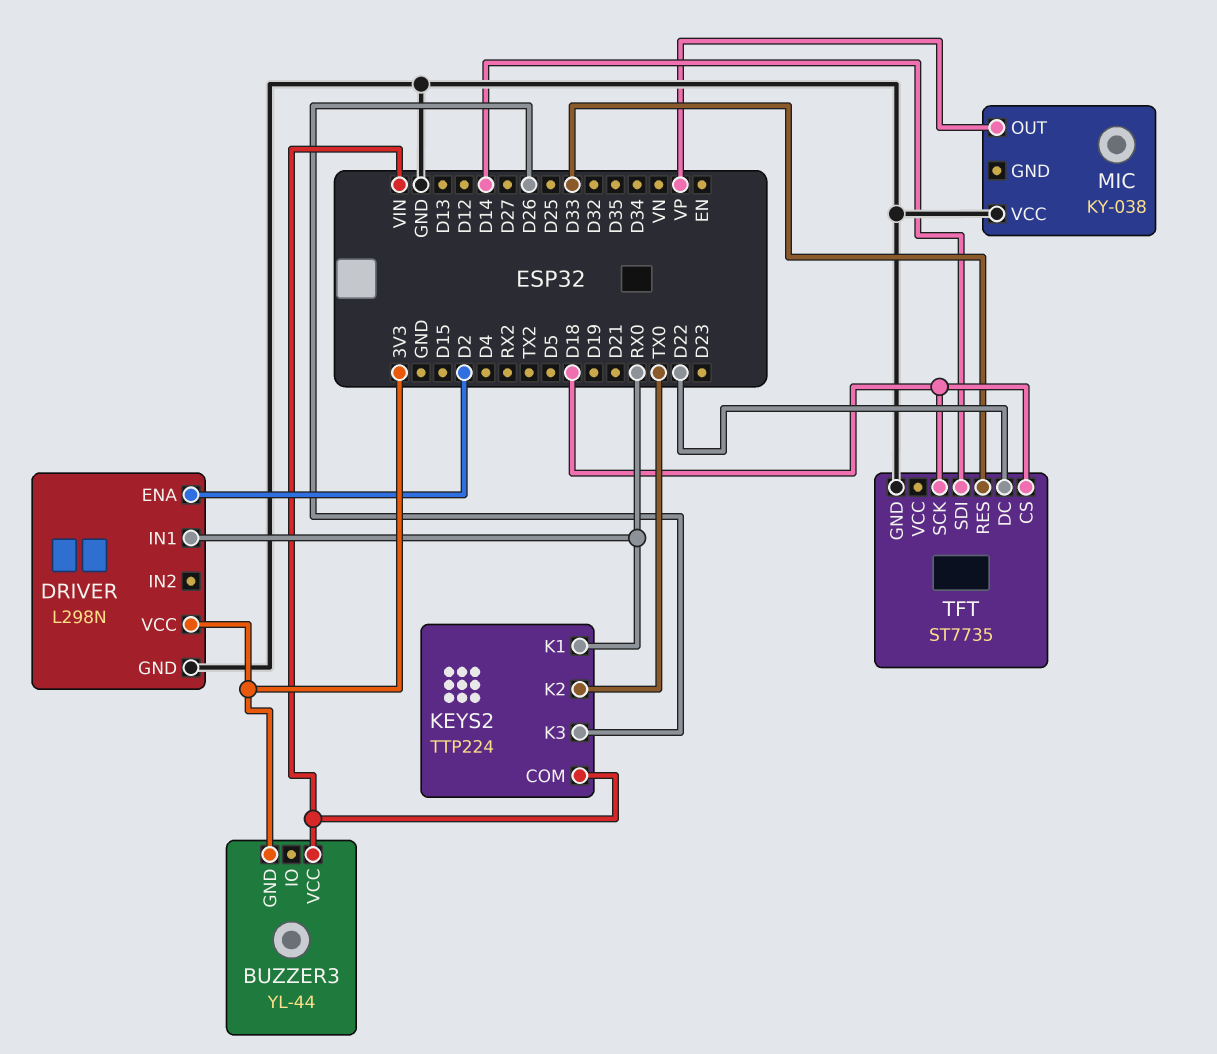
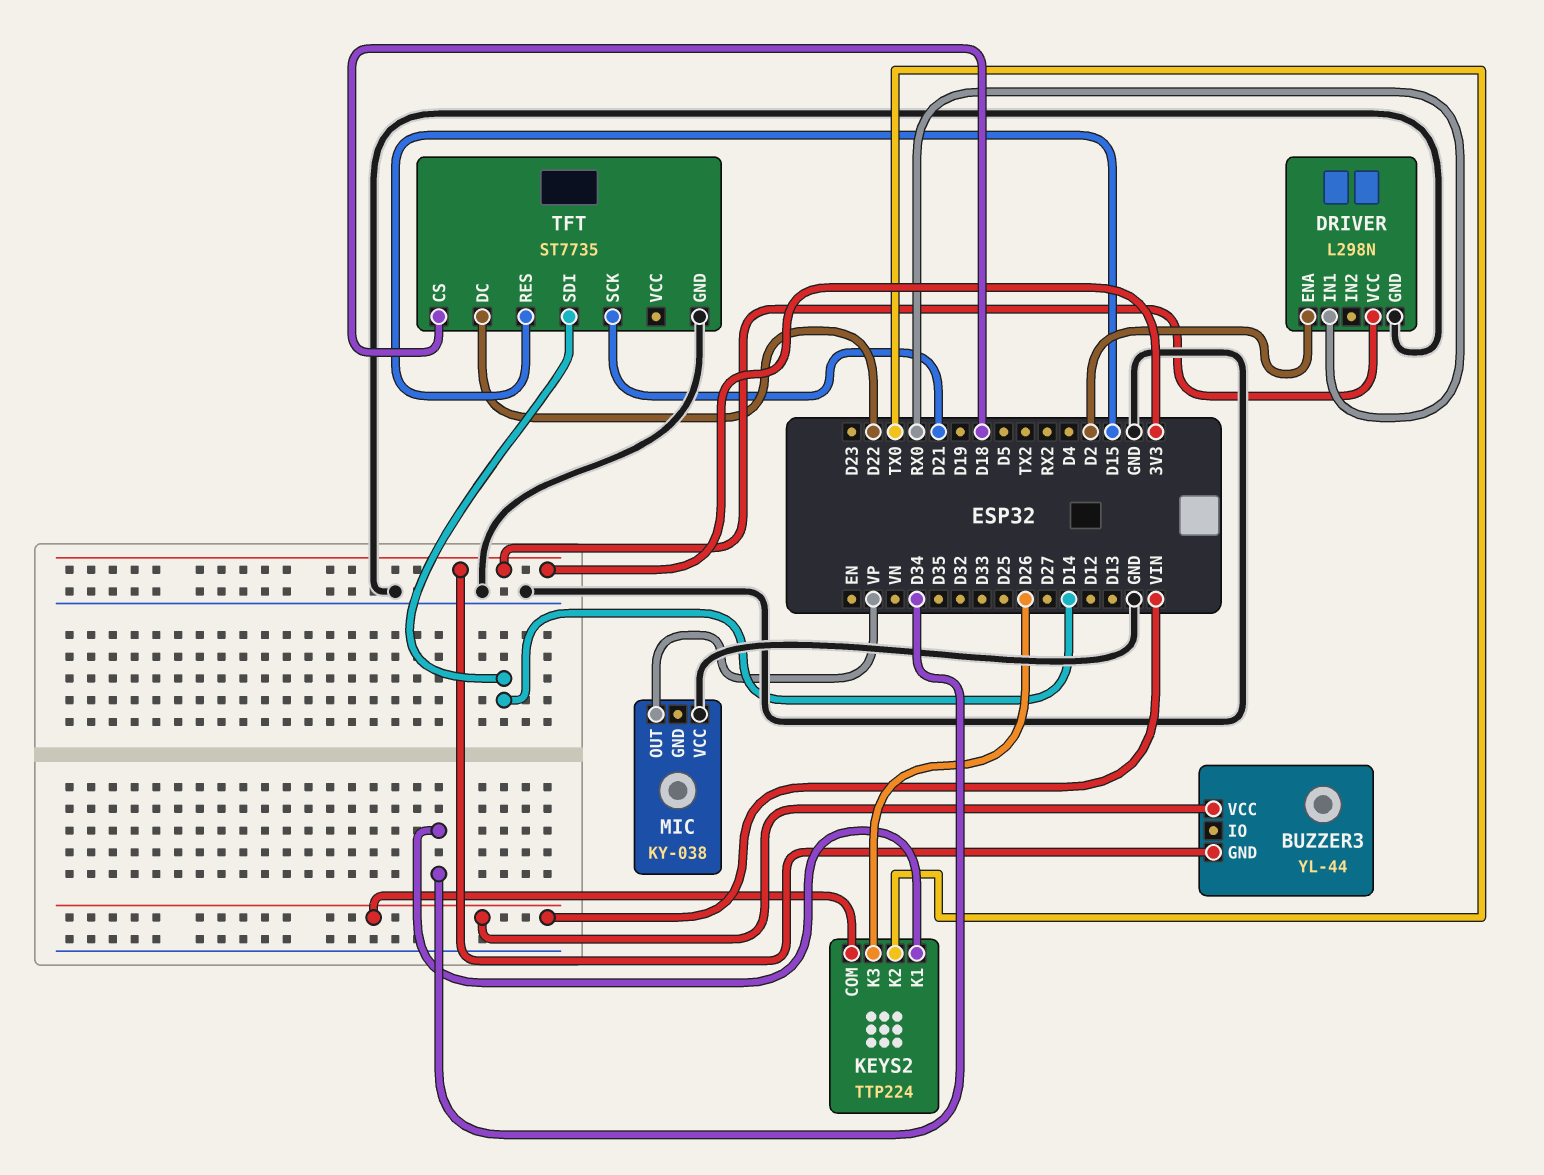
KEYS2 pin K1: RX0 -> D34
TFT pin RES: D33 -> D15
TFT pin SCK: D18 -> D21

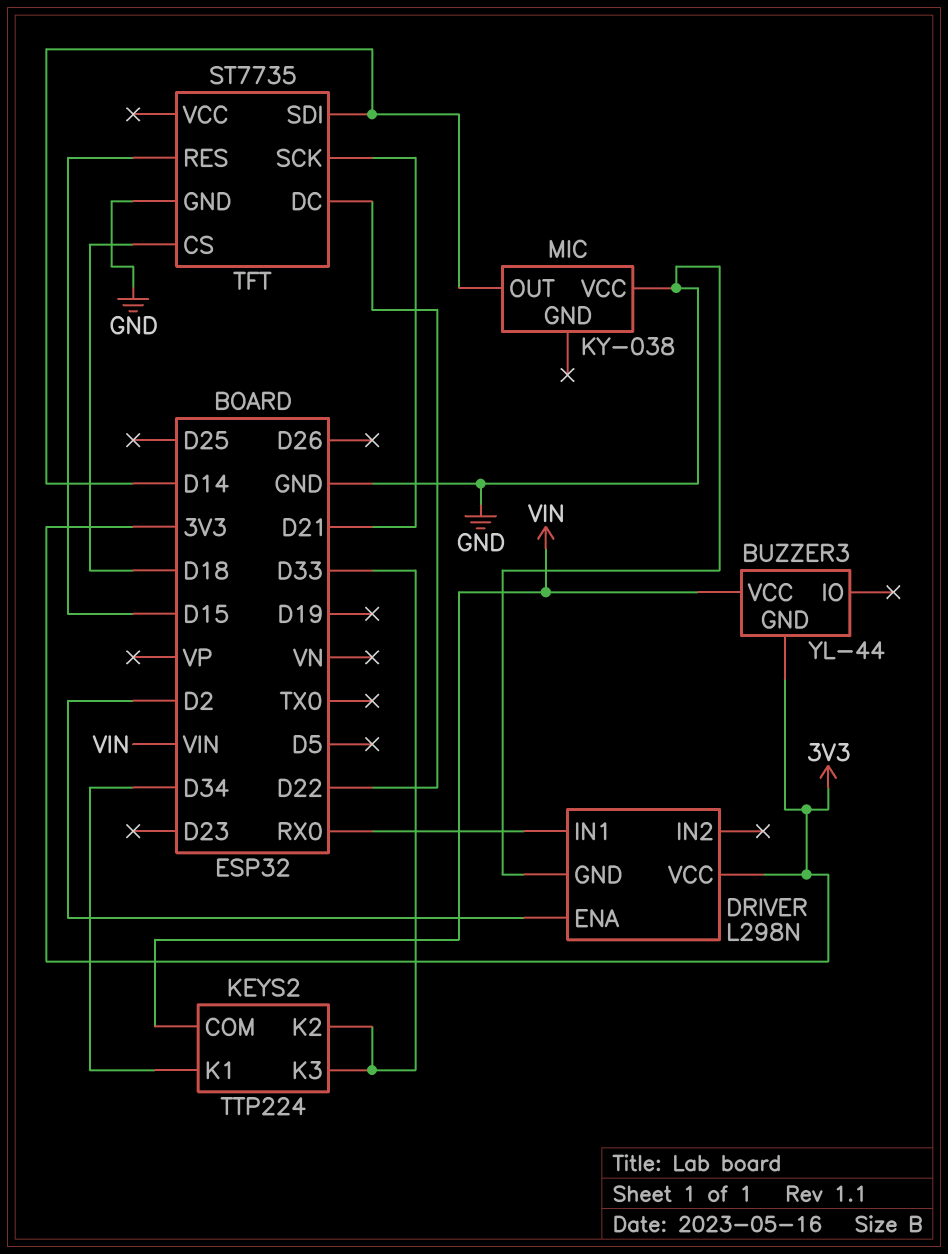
KEYS2 pin K2: TX0 -> D33
KEYS2 pin K3: D26 -> D33
MIC pin OUT: VP -> D14

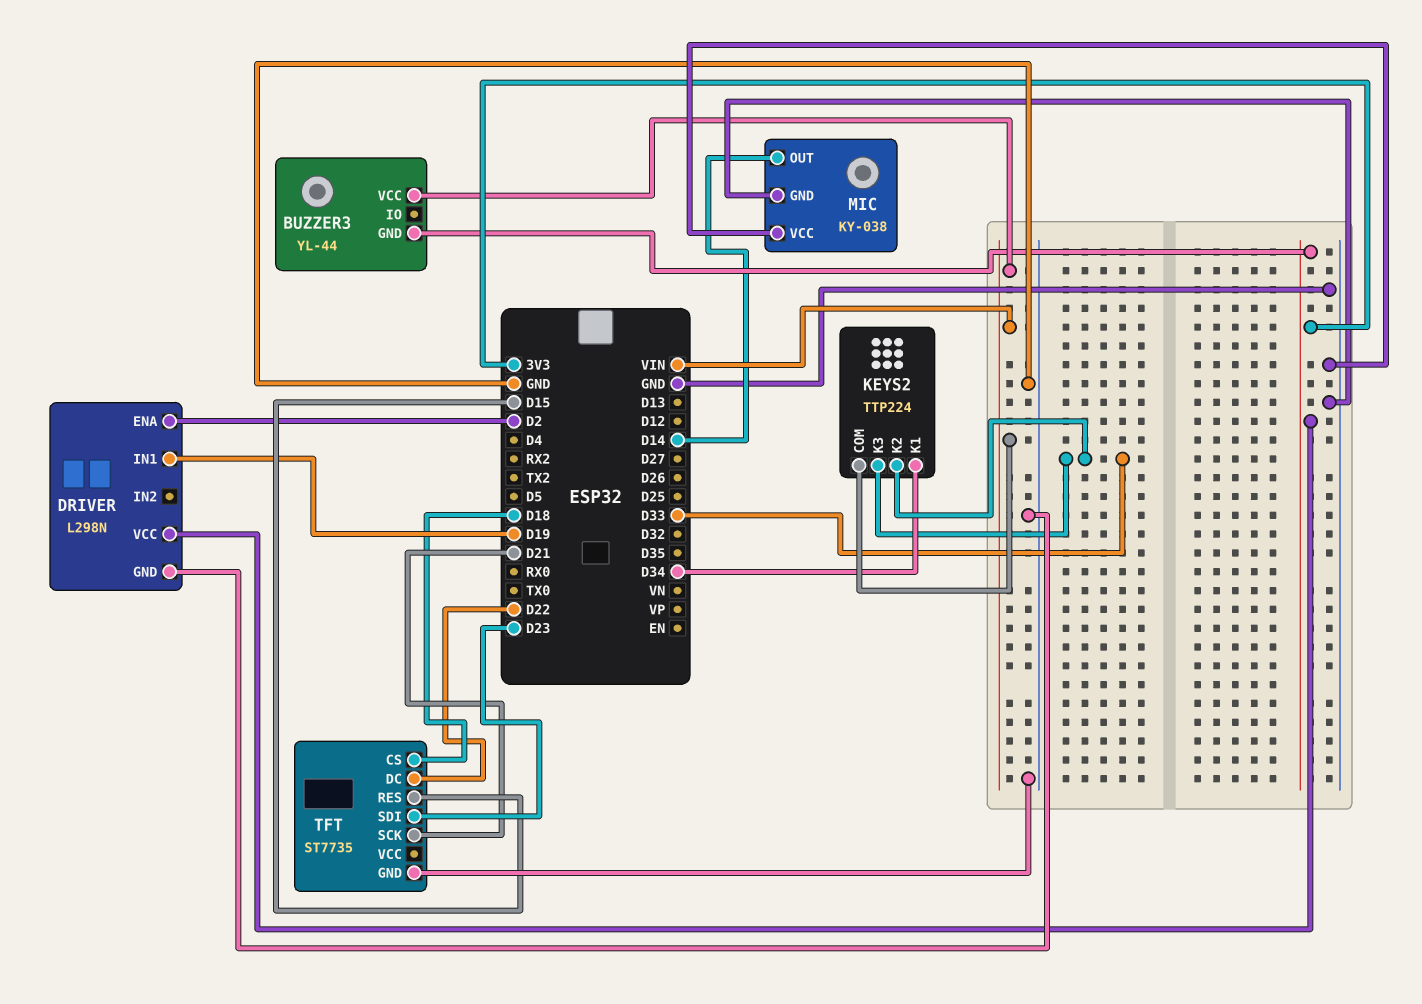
DRIVER pin IN1: RX0 -> D19
MIC pin GND: none -> GND
TFT pin SDI: D14 -> D23

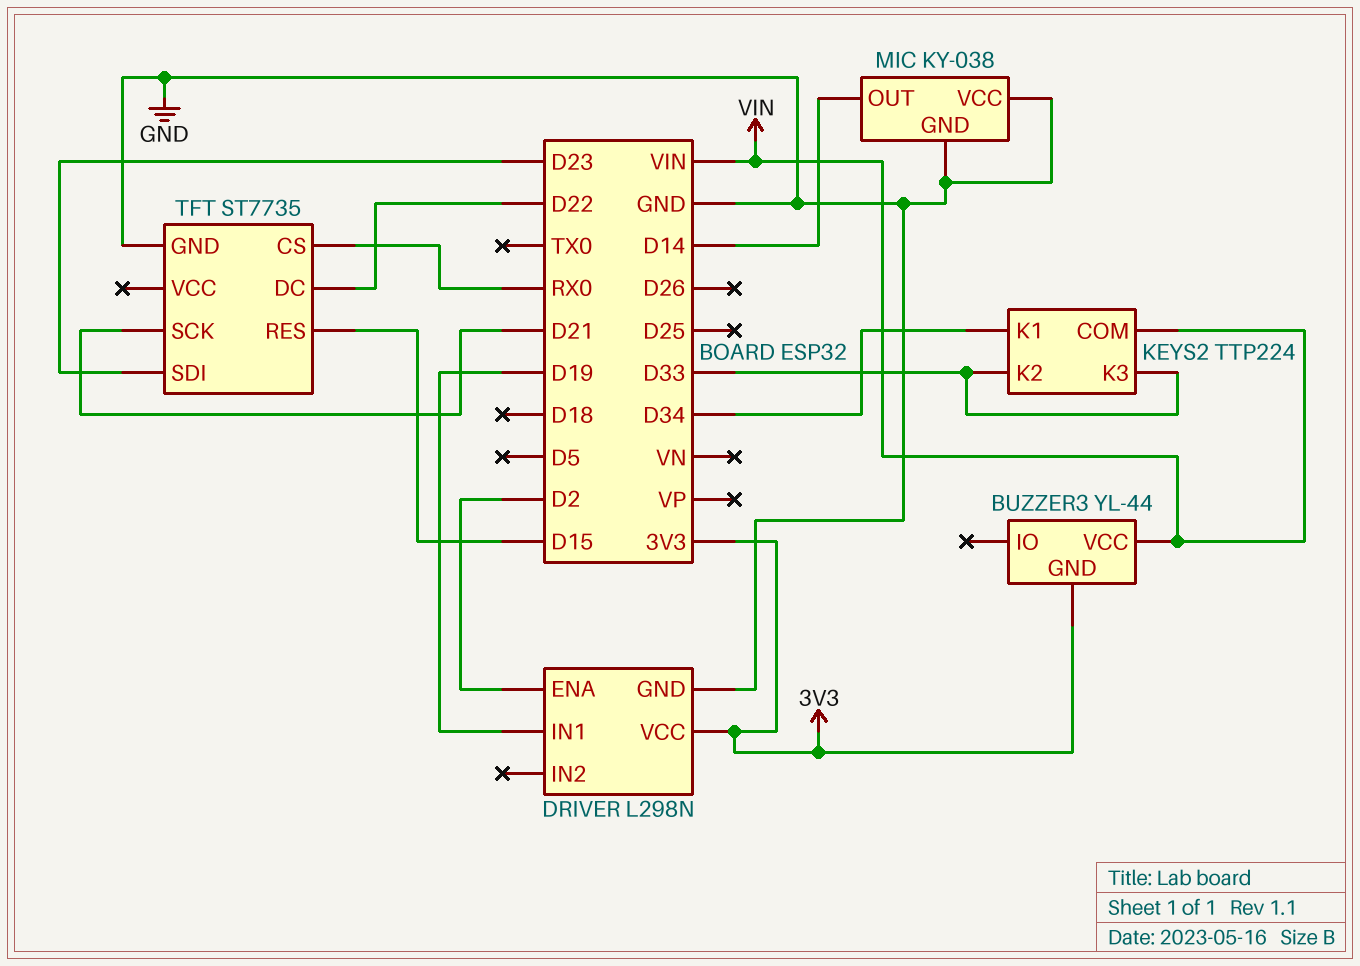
TFT pin CS: D18 -> RX0

